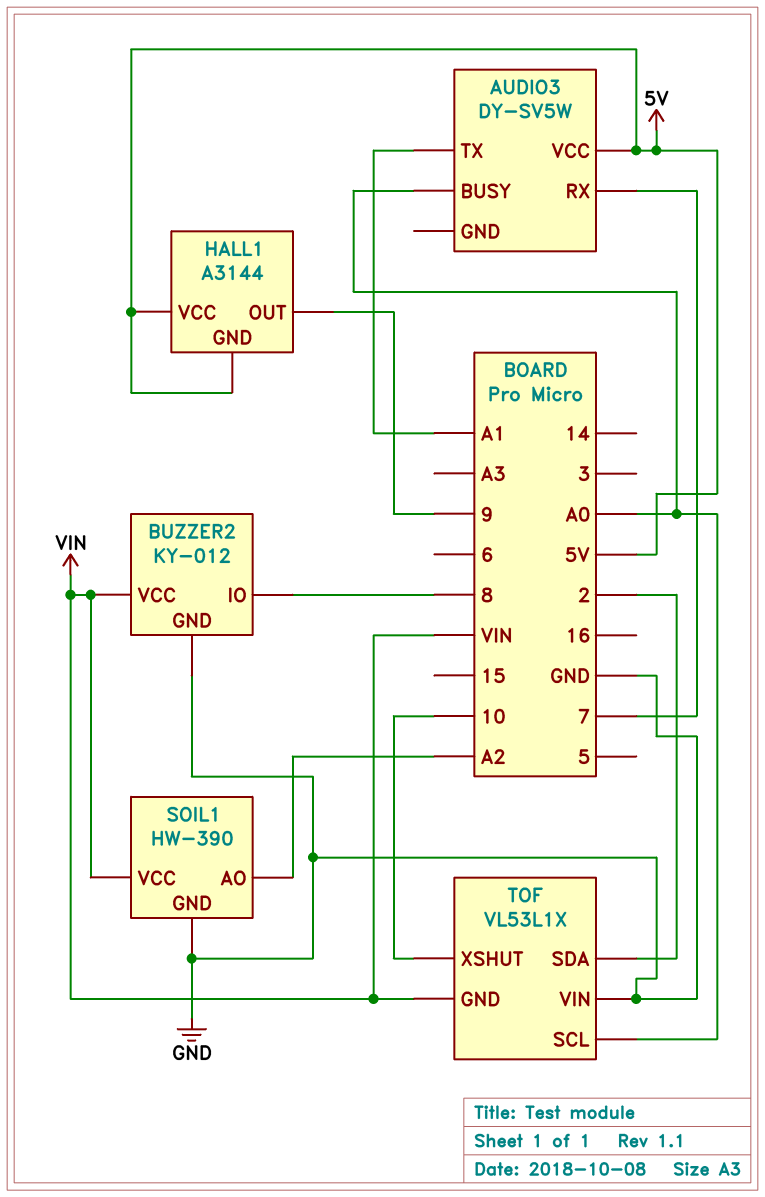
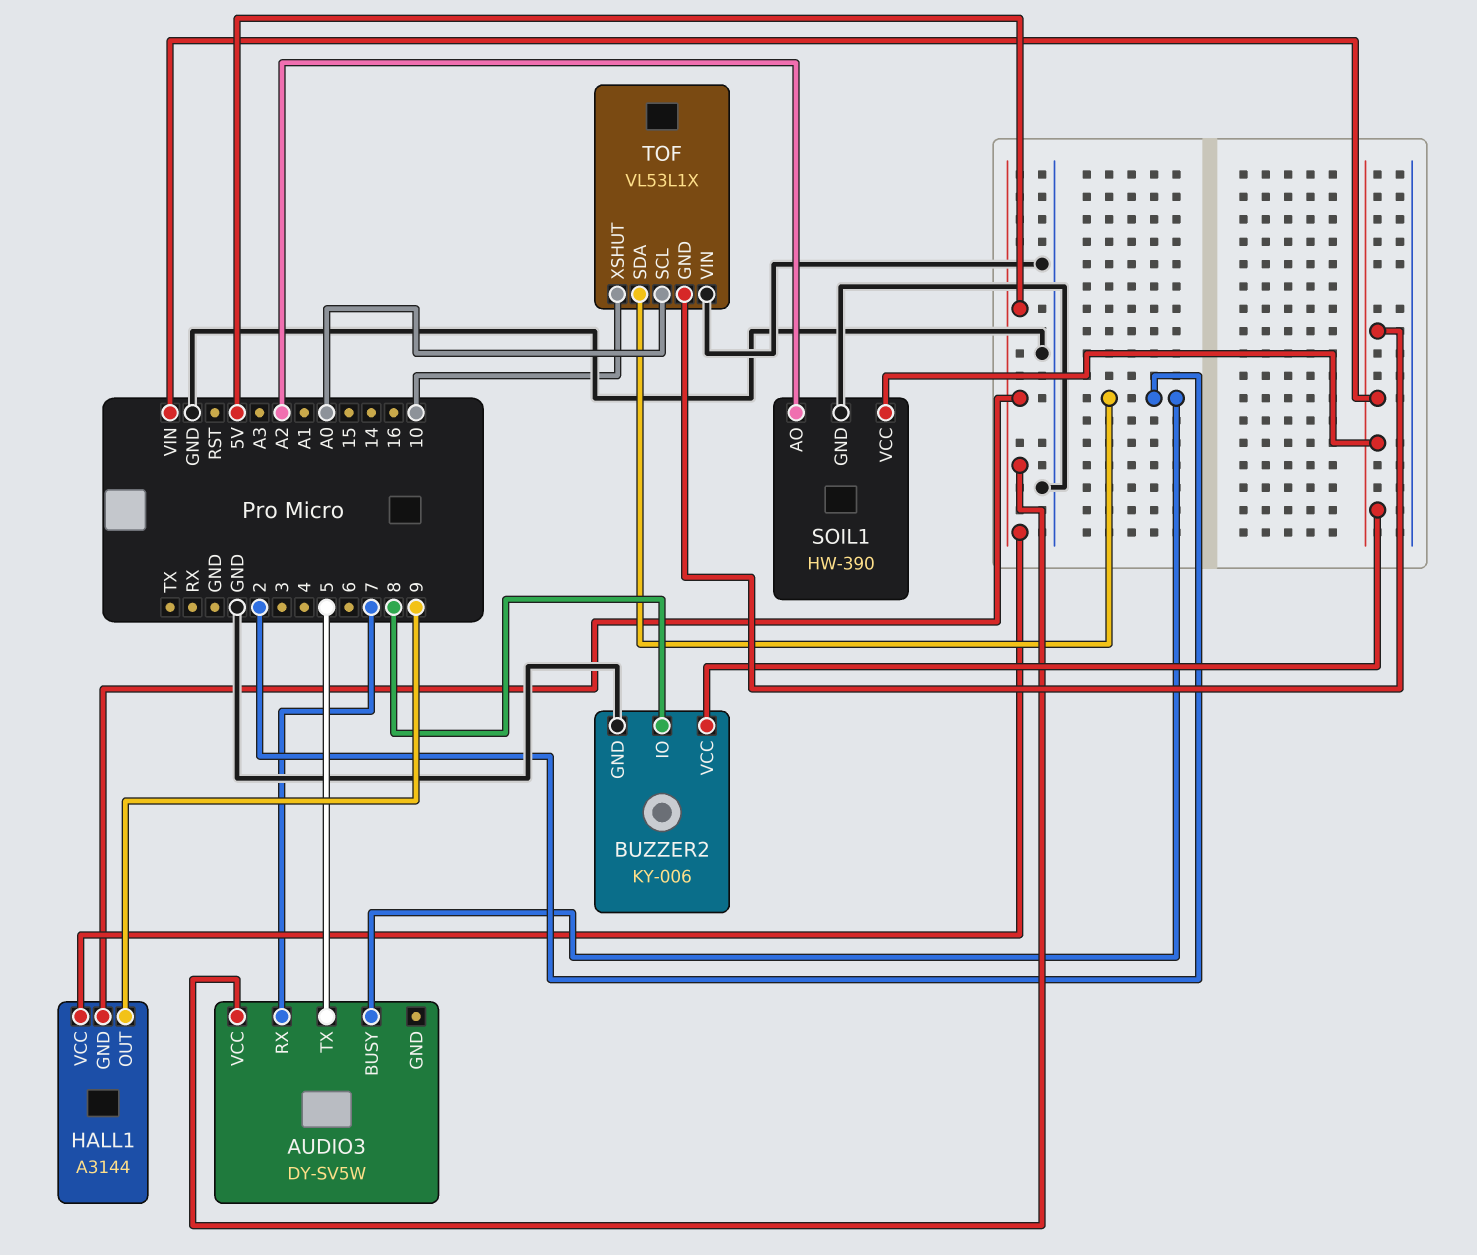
AUDIO3 pin BUSY: A0 -> 2
AUDIO3 pin TX: A1 -> 5
BUZZER2: KY-012 -> KY-006

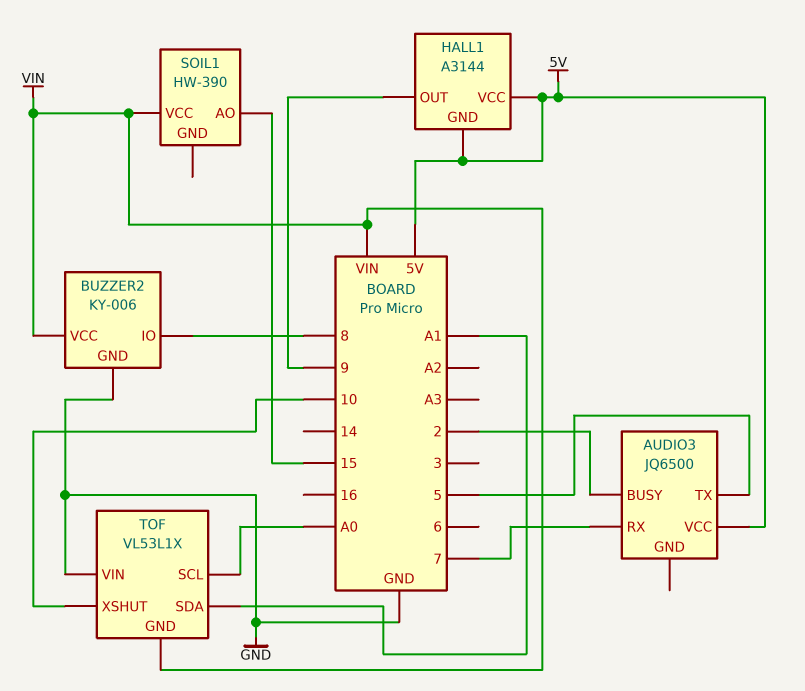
AUDIO3: DY-SV5W -> JQ6500
SOIL1 pin AO: A2 -> 15
SOIL1 pin GND: GND -> none
TOF pin SDA: 2 -> A1

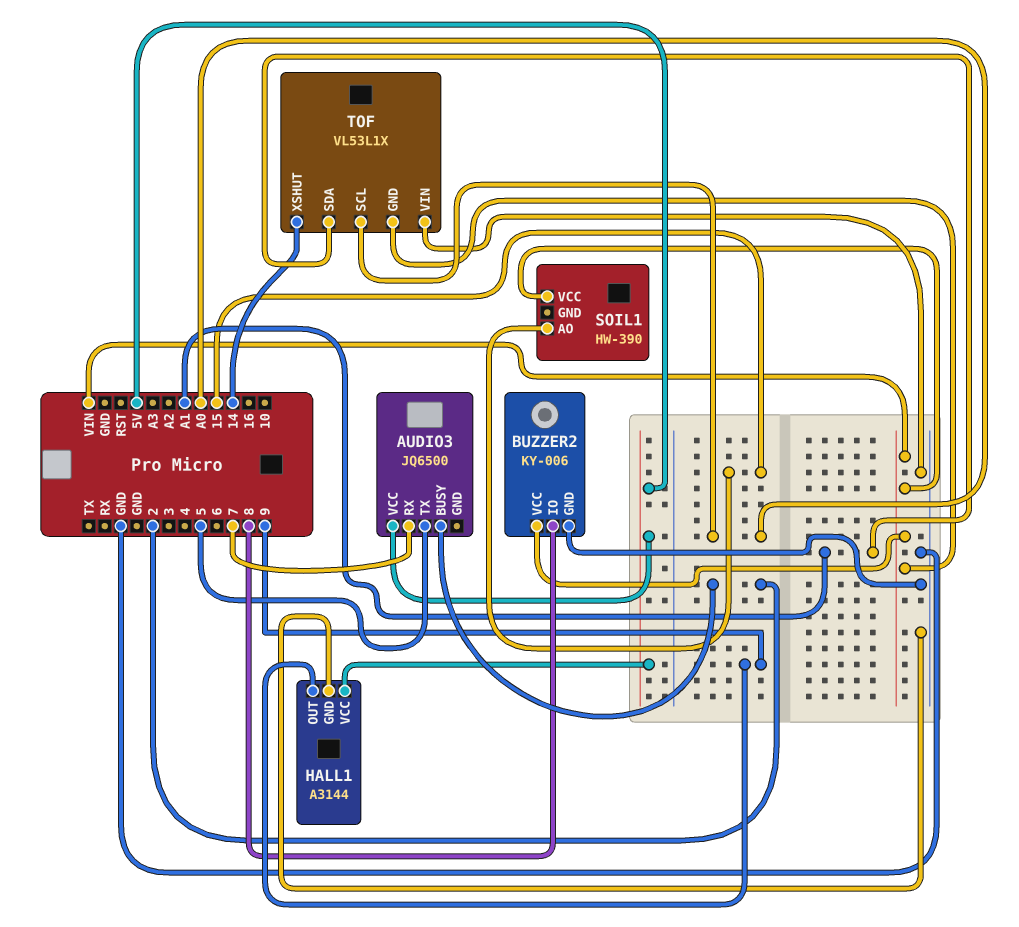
HALL1 pin GND: 5V -> GND
TOF pin XSHUT: 10 -> 14

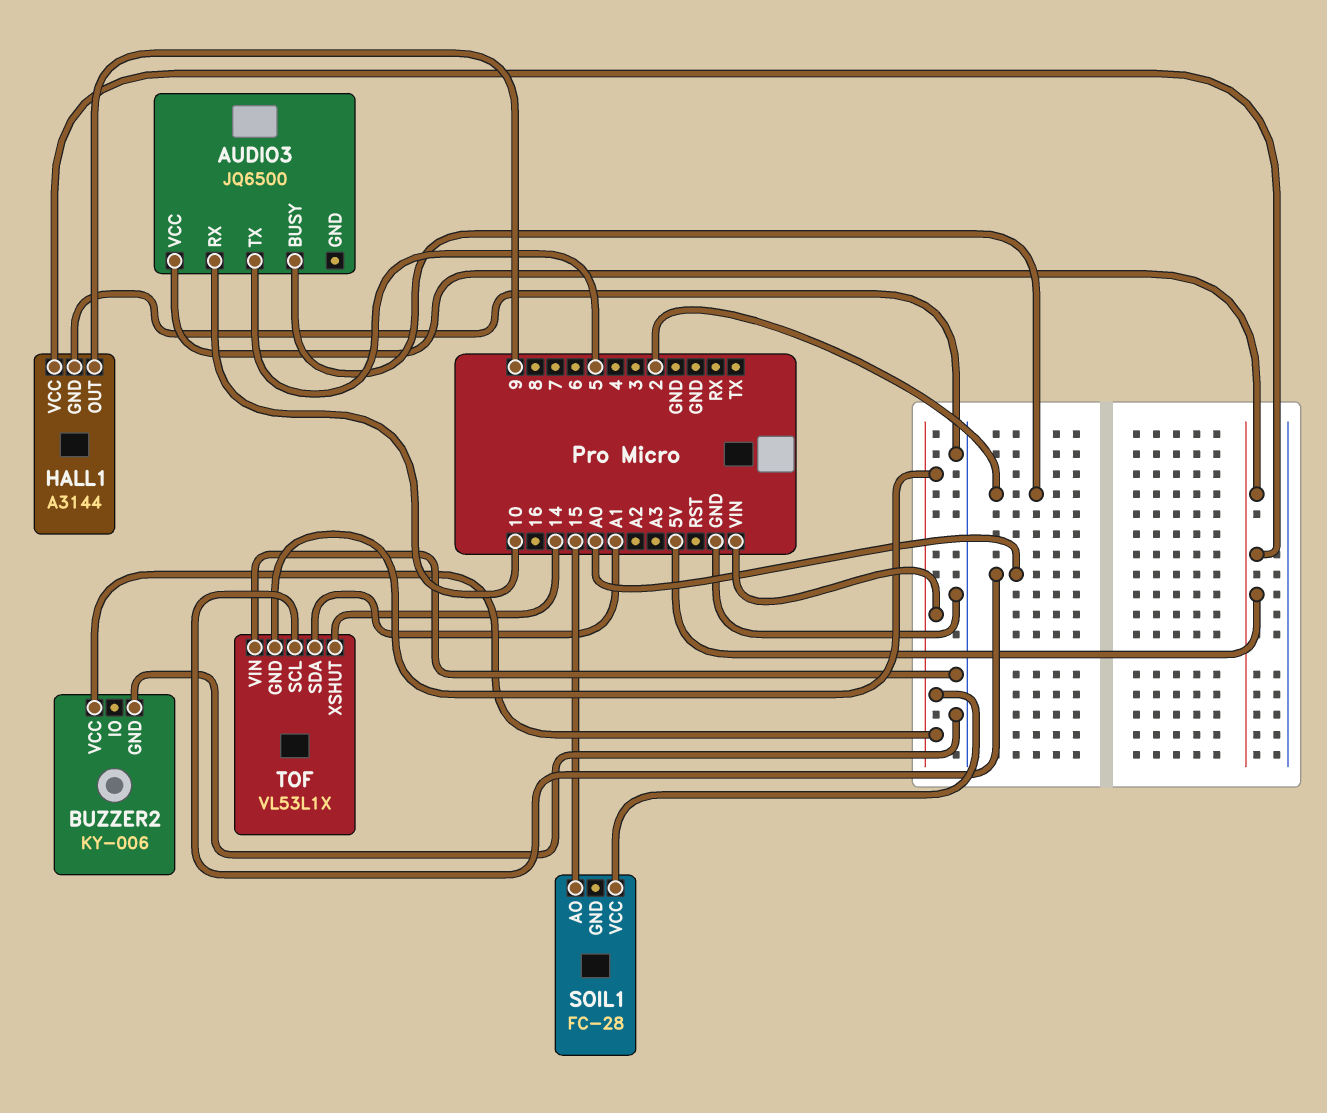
AUDIO3 pin RX: 7 -> 10
BUZZER2 pin IO: 8 -> none
SOIL1: HW-390 -> FC-28

